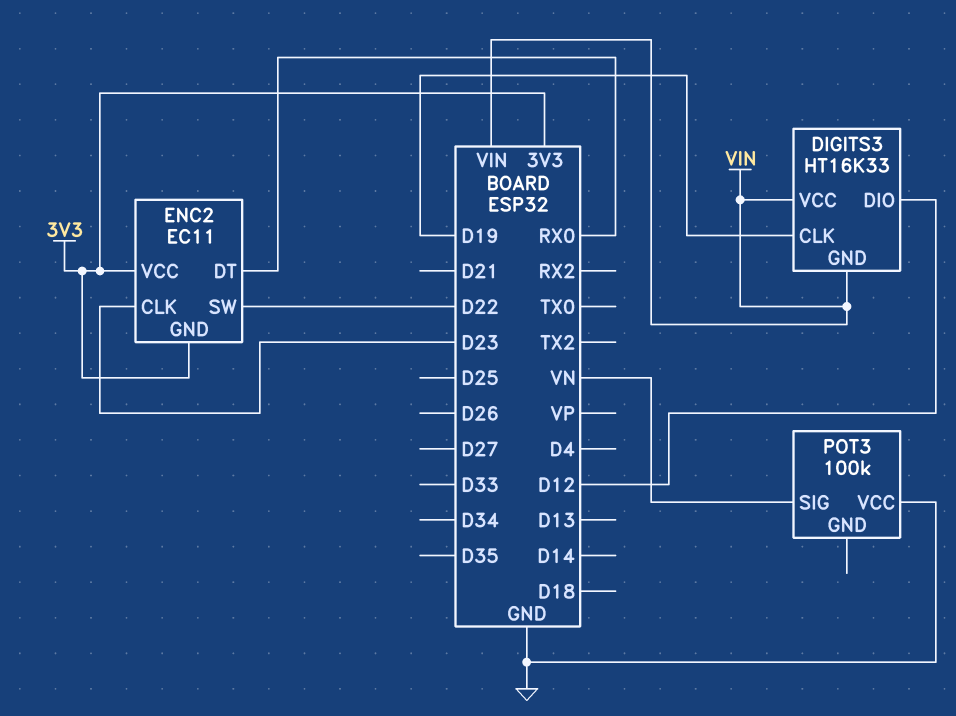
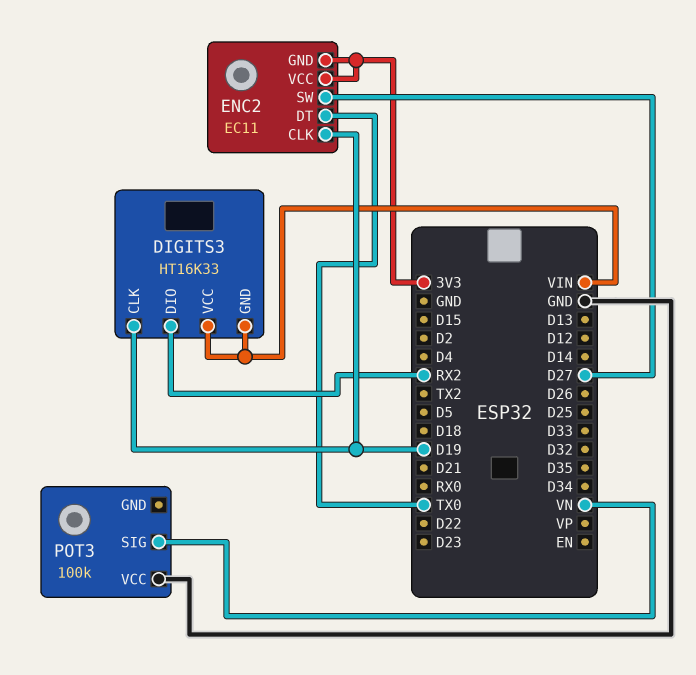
DIGITS3 pin DIO: D12 -> RX2
ENC2 pin CLK: D23 -> D19
ENC2 pin DT: RX0 -> TX0
ENC2 pin SW: D22 -> D27

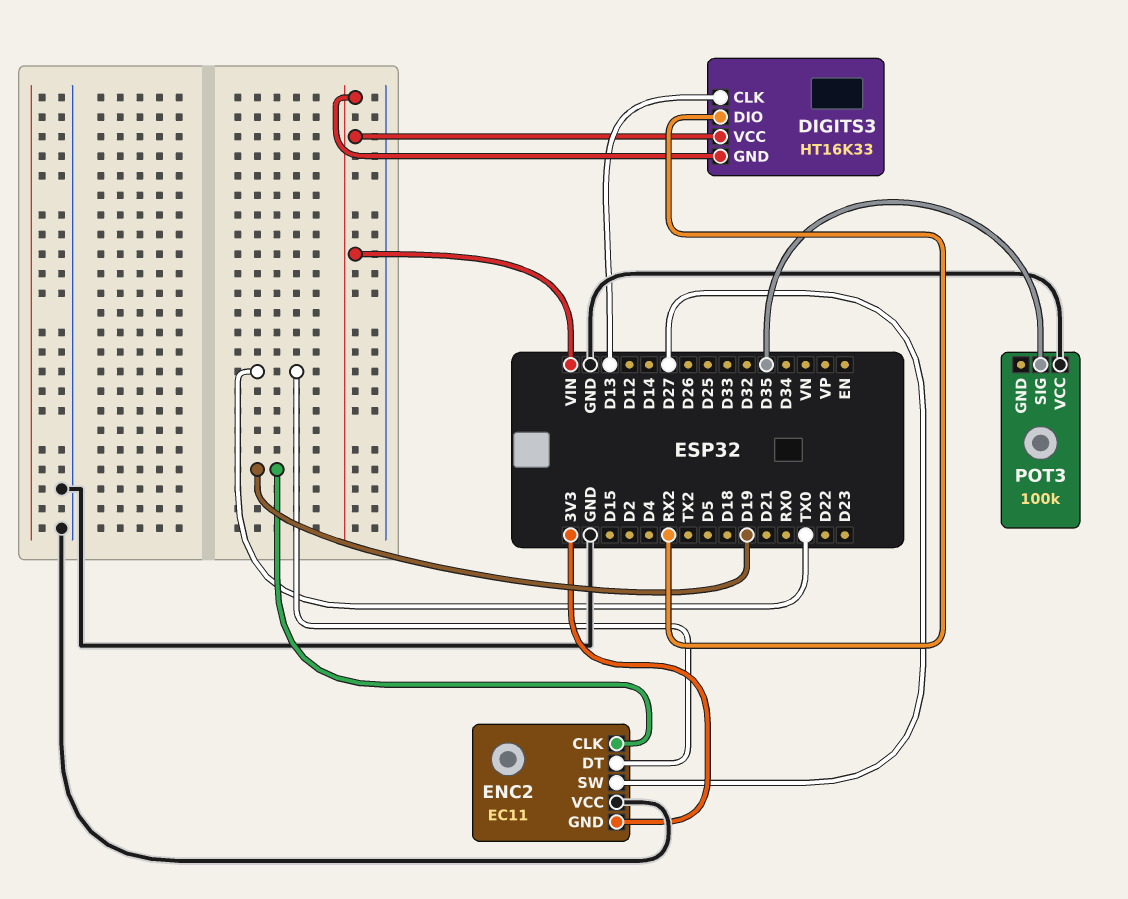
DIGITS3 pin CLK: D19 -> D13
ENC2 pin VCC: 3V3 -> GND
POT3 pin SIG: VN -> D35

